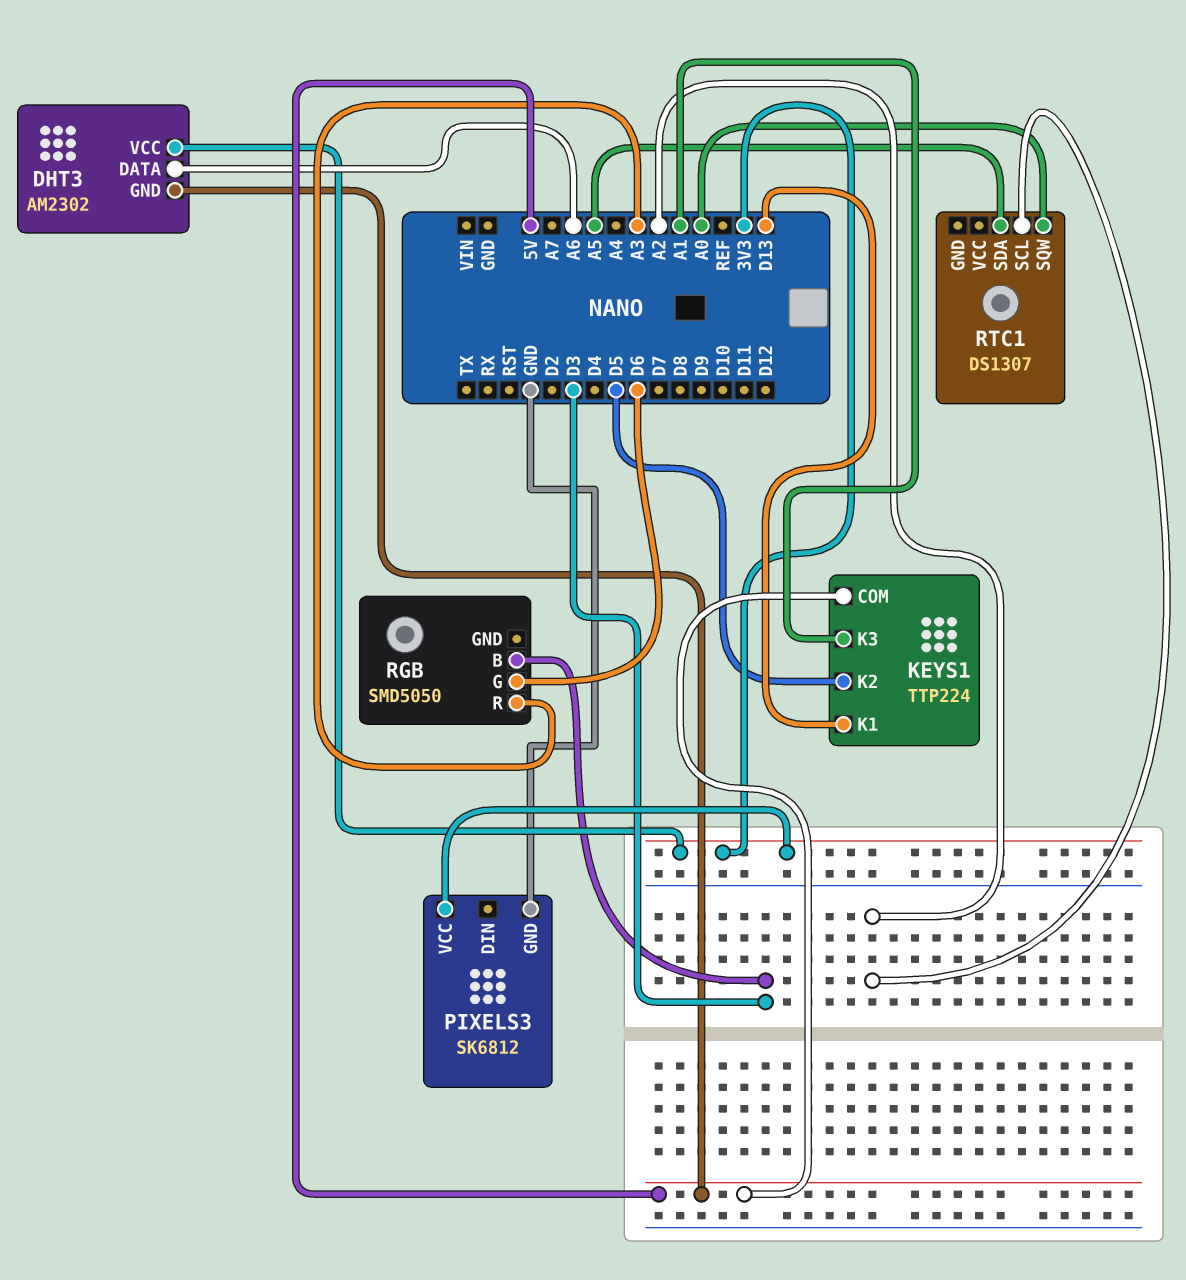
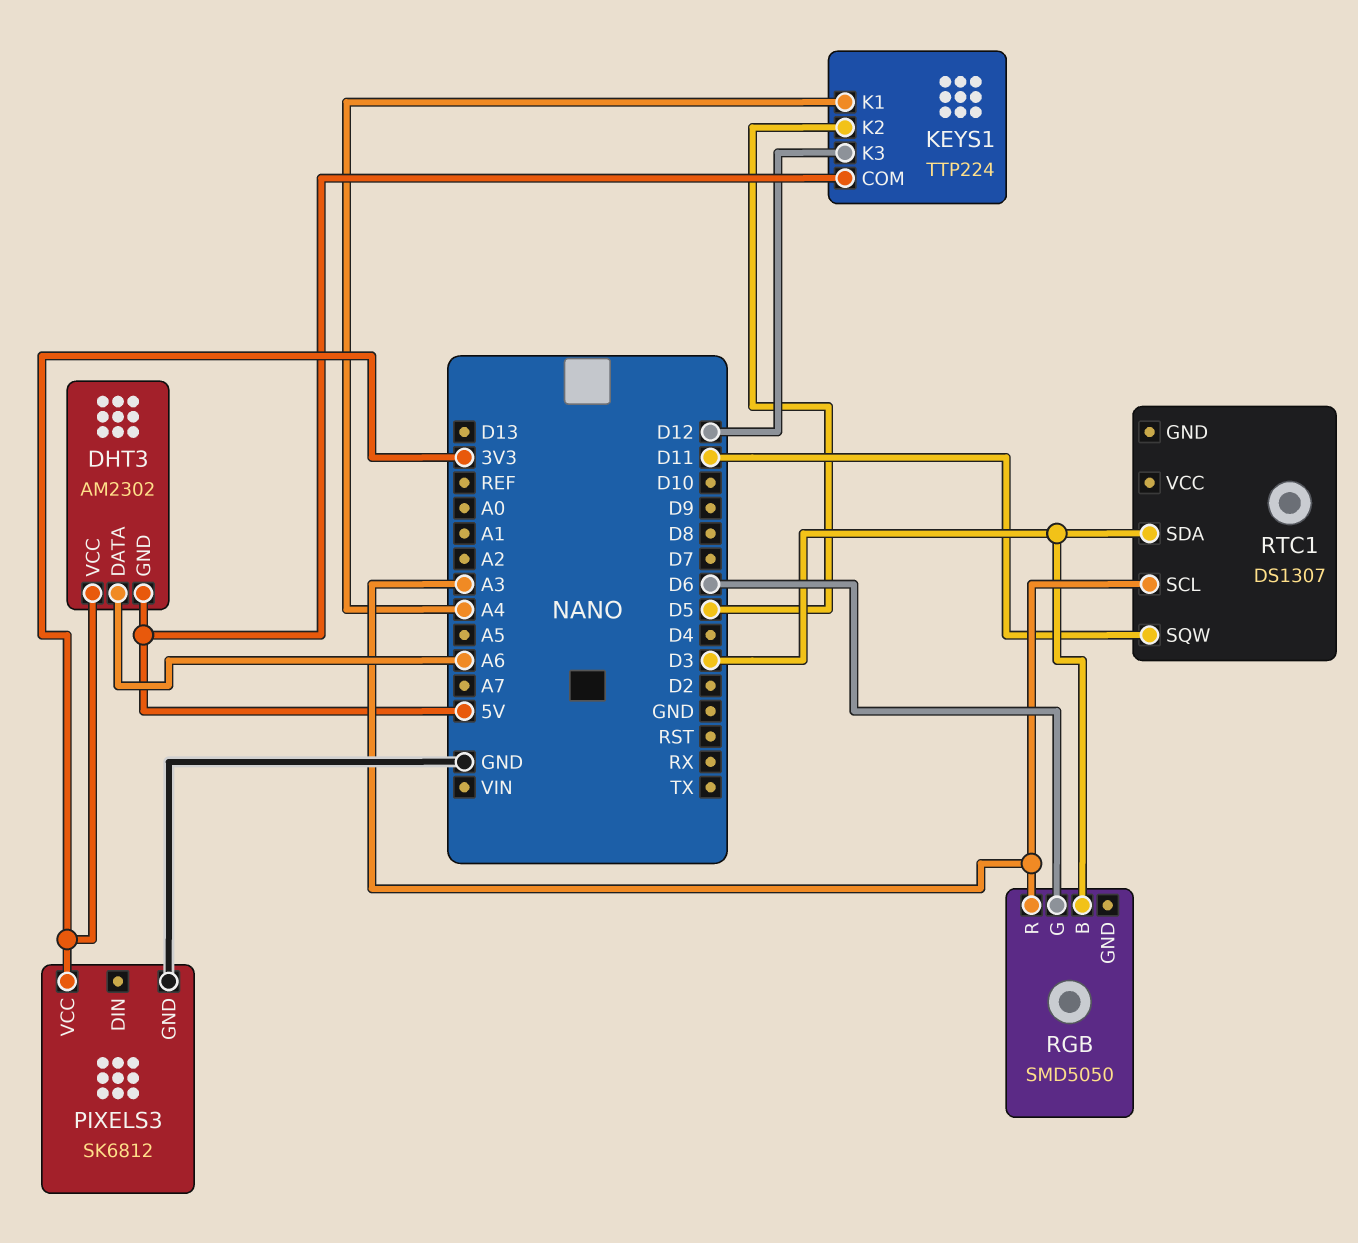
KEYS1 pin K1: D13 -> A4
KEYS1 pin K3: A1 -> D12
RTC1 pin SCL: A2 -> A3
RTC1 pin SDA: A5 -> D3
RTC1 pin SQW: A0 -> D11

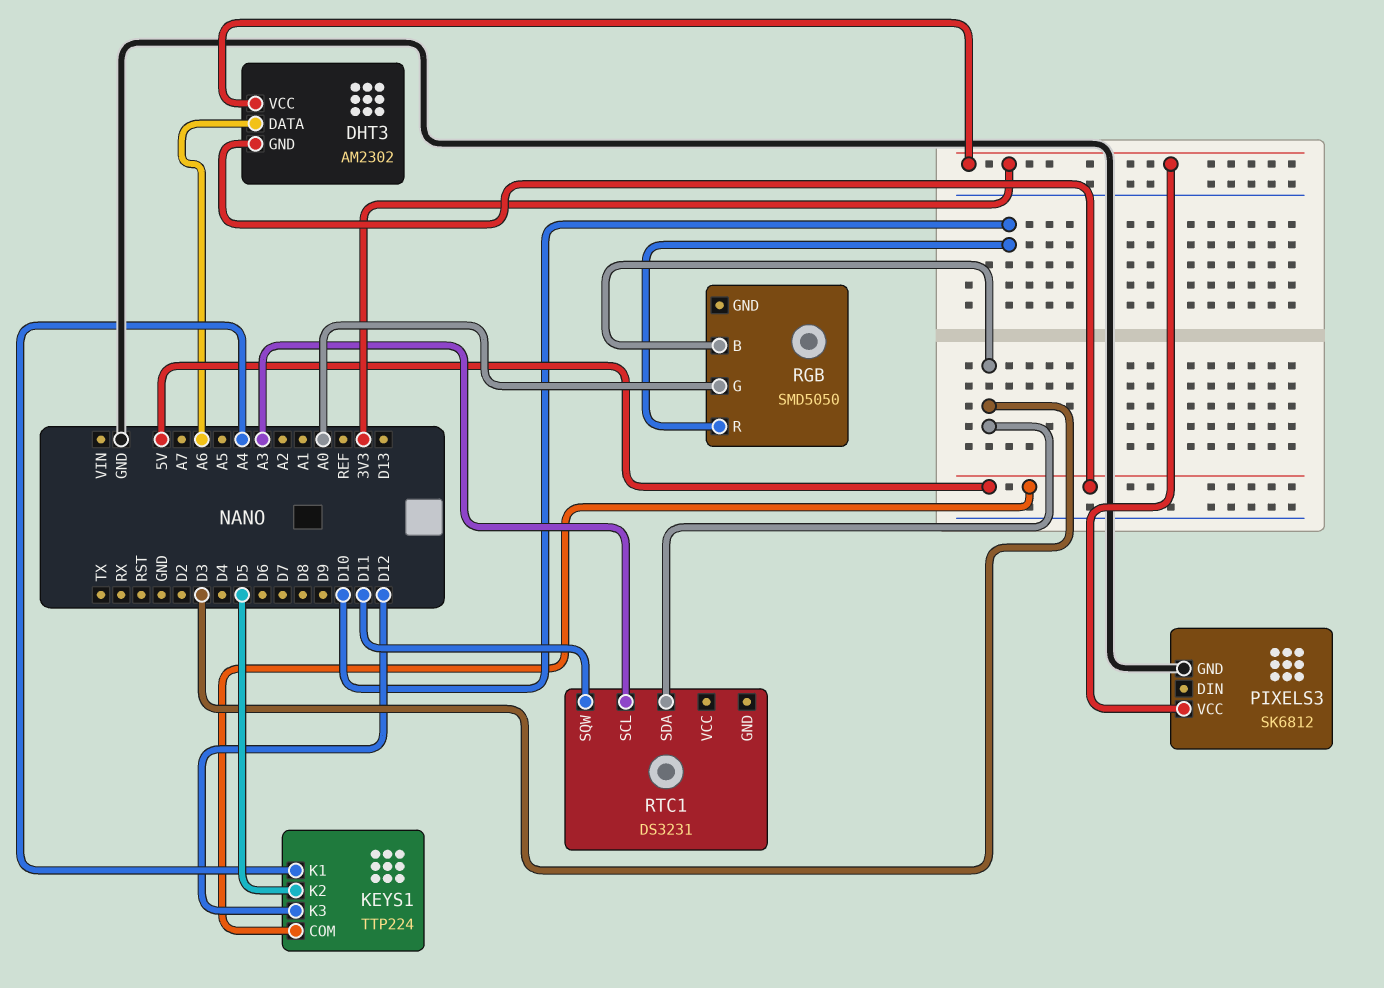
RGB pin G: D6 -> A0
RGB pin R: A3 -> D10
RTC1: DS1307 -> DS3231

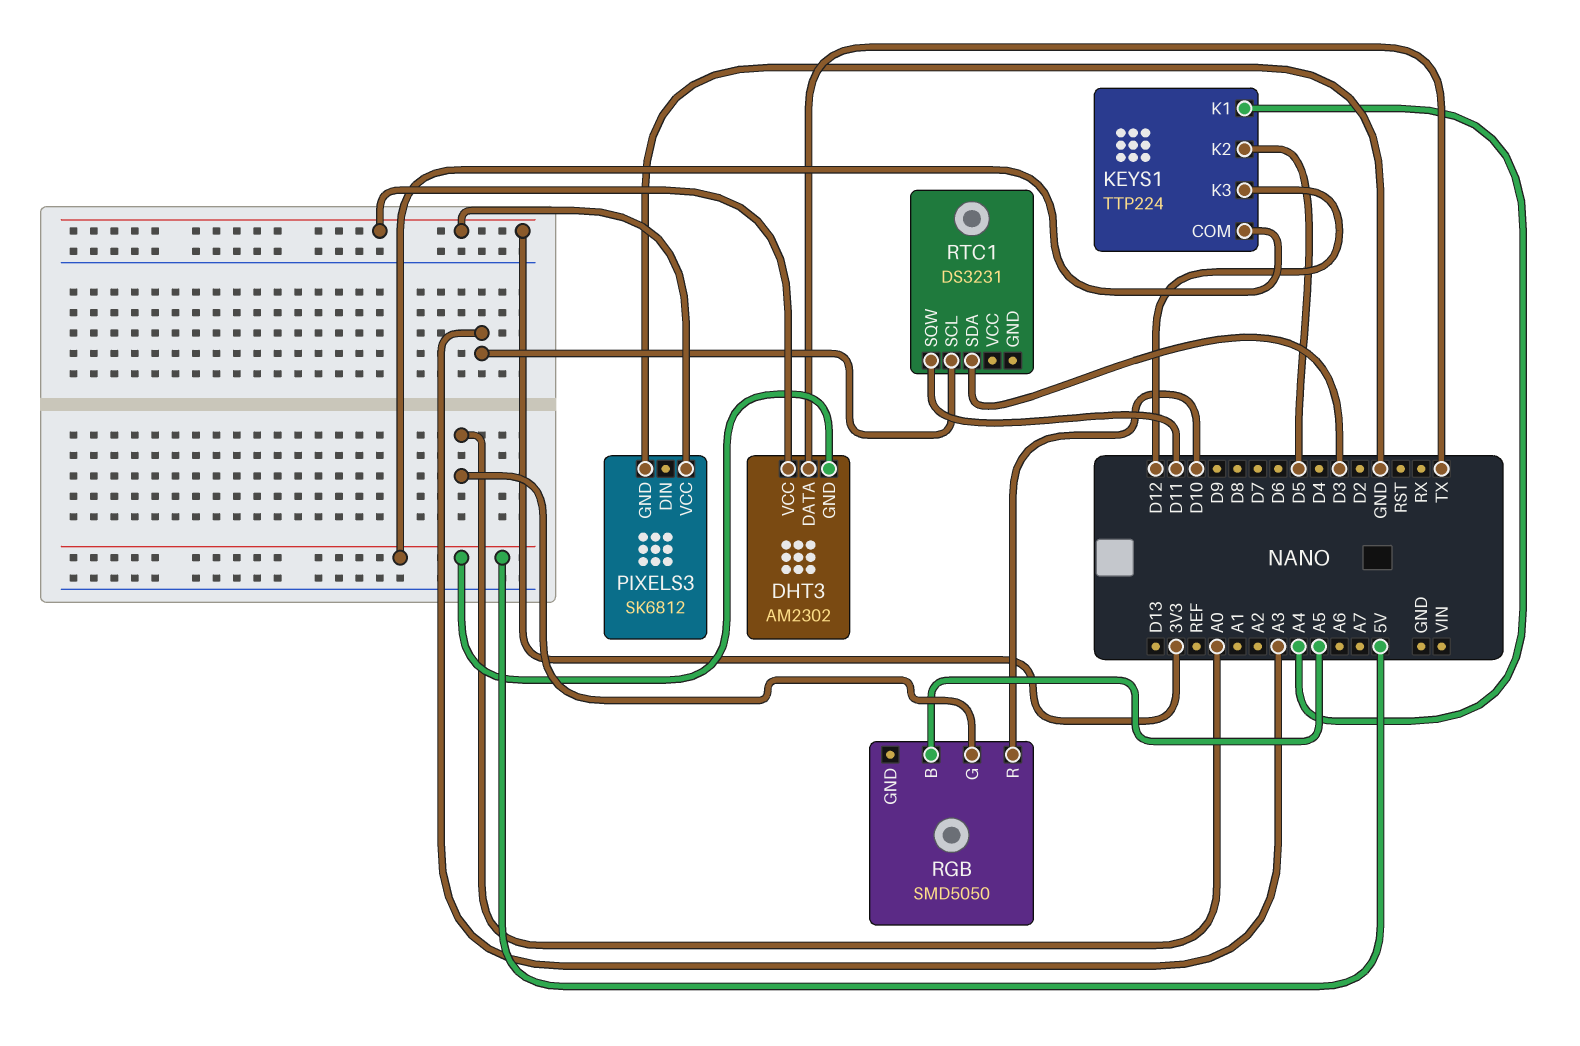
DHT3 pin DATA: A6 -> TX
RGB pin B: D3 -> A5

